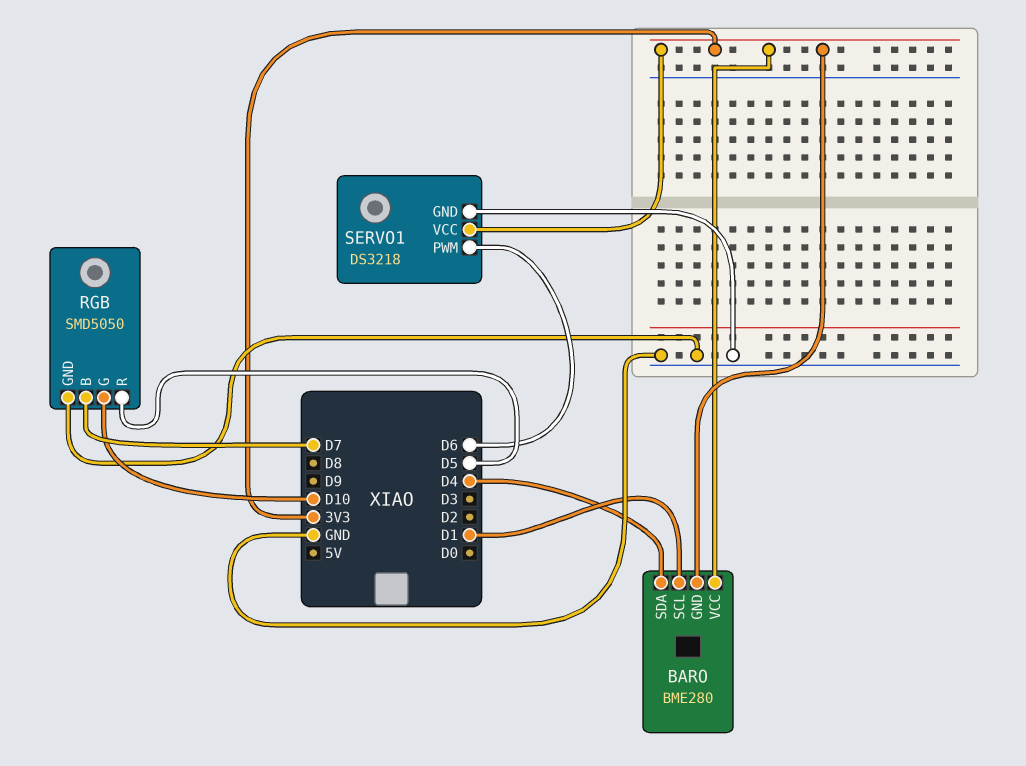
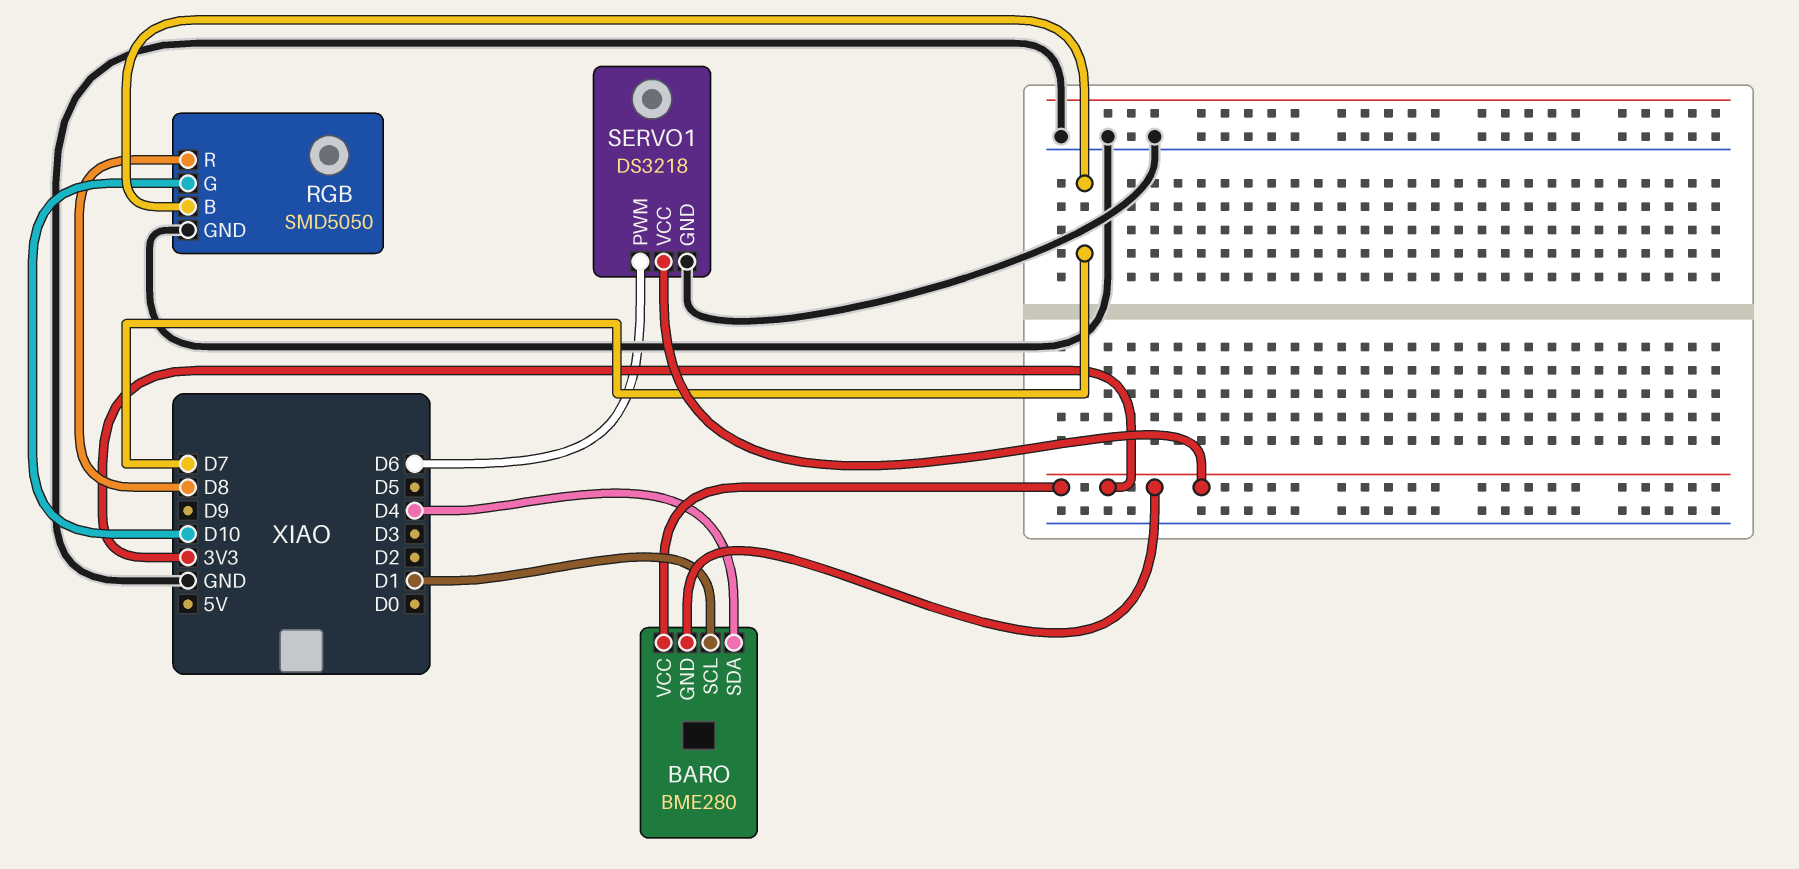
RGB pin R: D5 -> D8

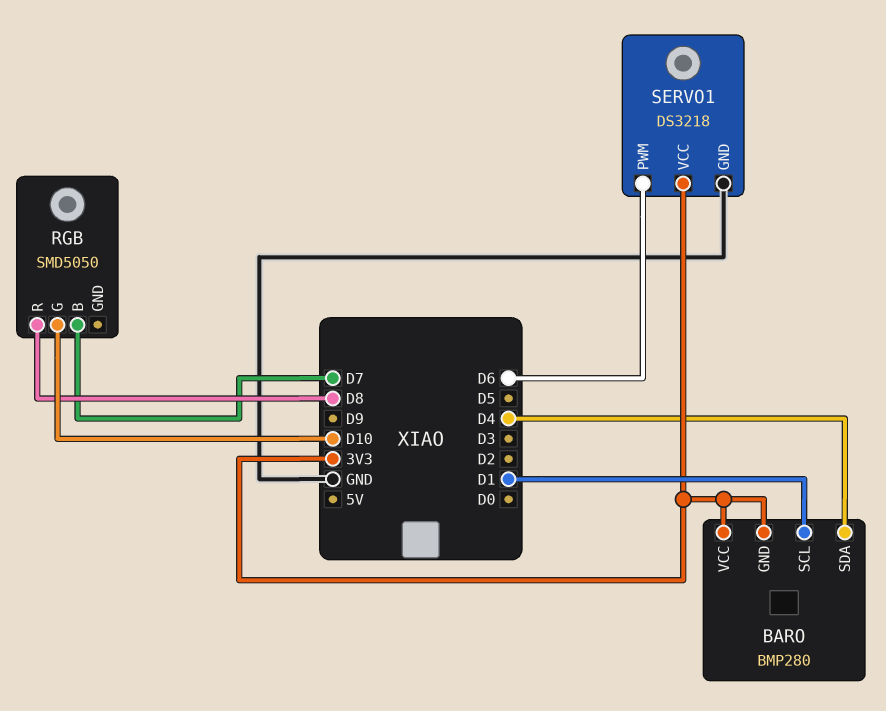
BARO: BME280 -> BMP280
RGB pin GND: GND -> none

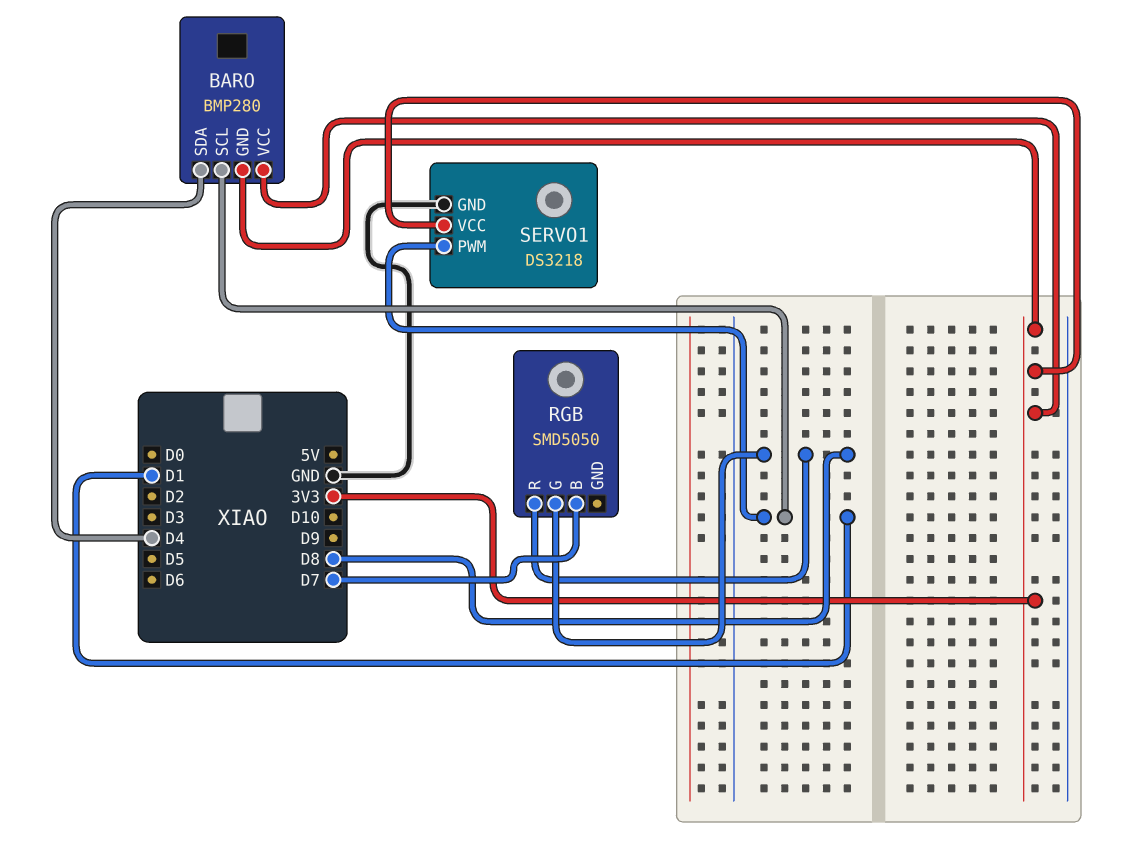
RGB pin G: D10 -> D8
SERVO1 pin PWM: D6 -> D1

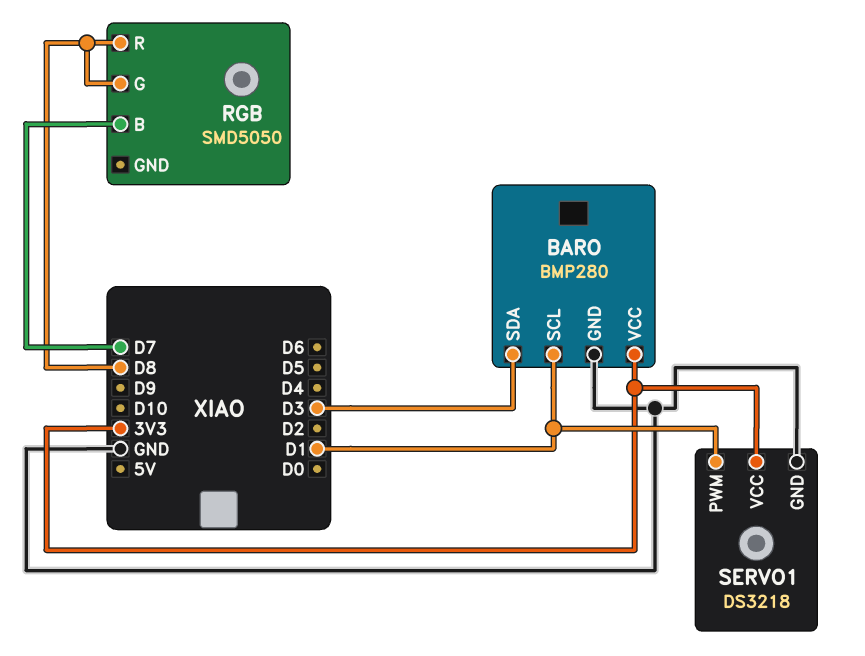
BARO pin GND: 3V3 -> GND
BARO pin SDA: D4 -> D3

